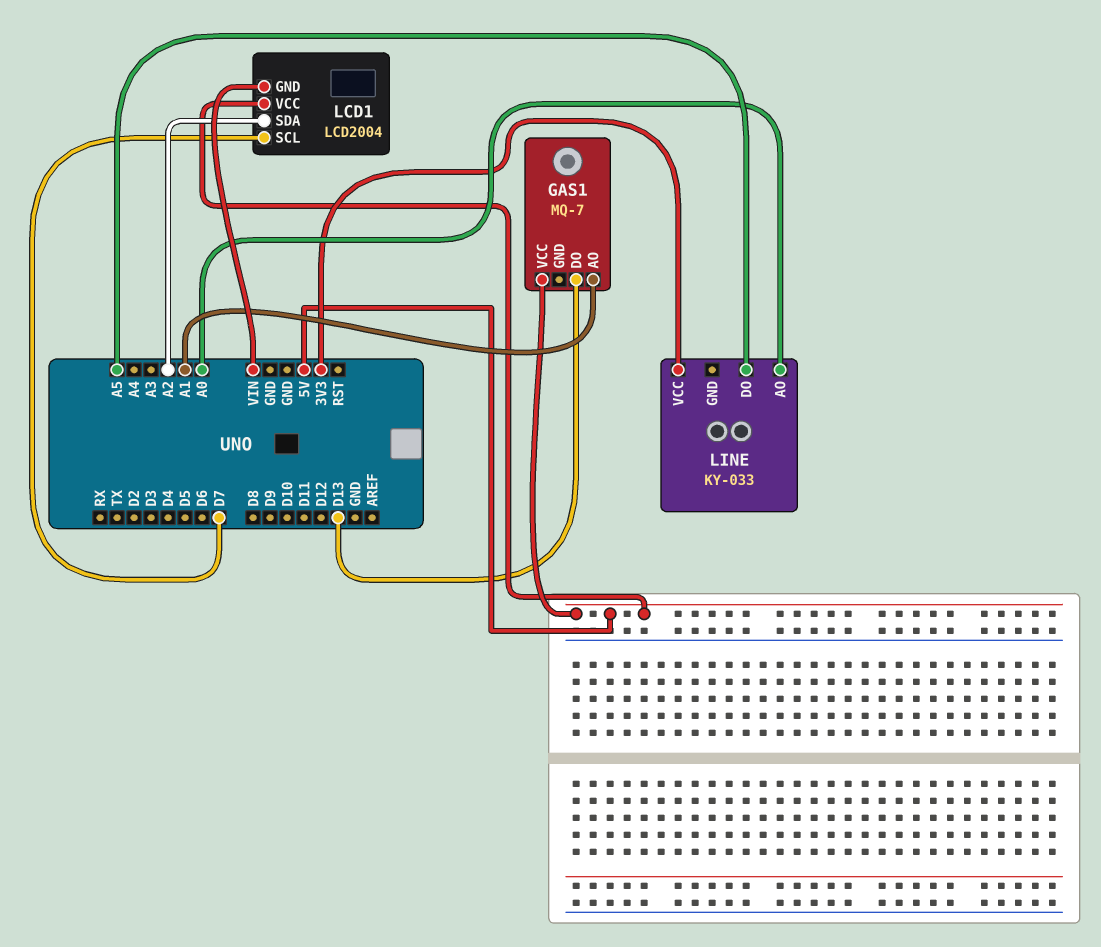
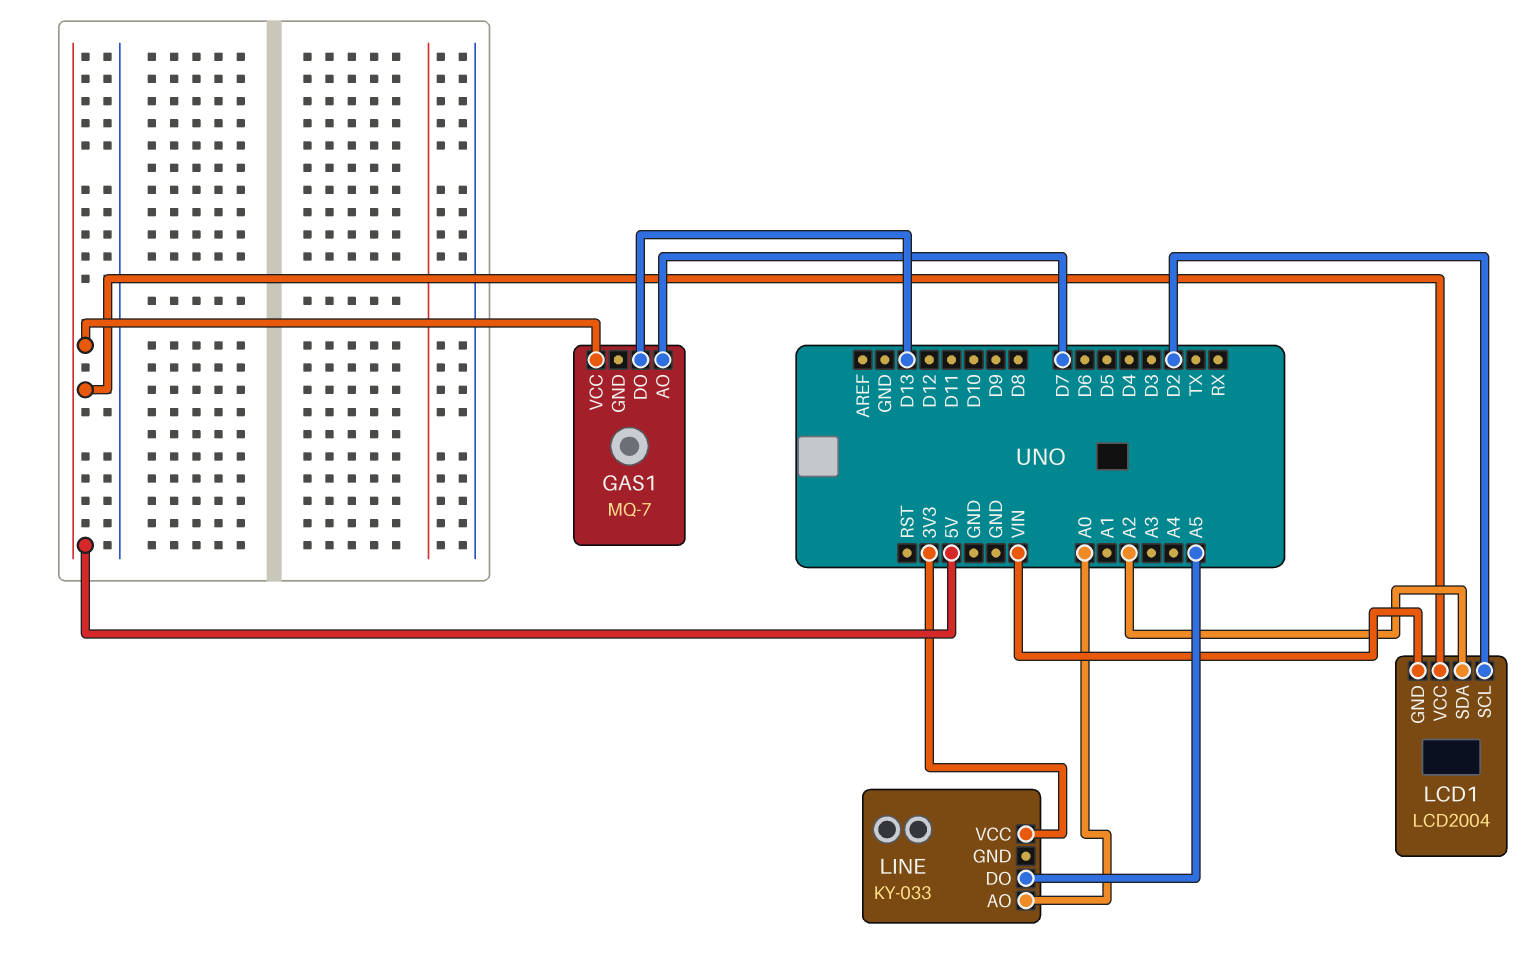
GAS1 pin AO: A1 -> D7
LCD1 pin SCL: D7 -> D2

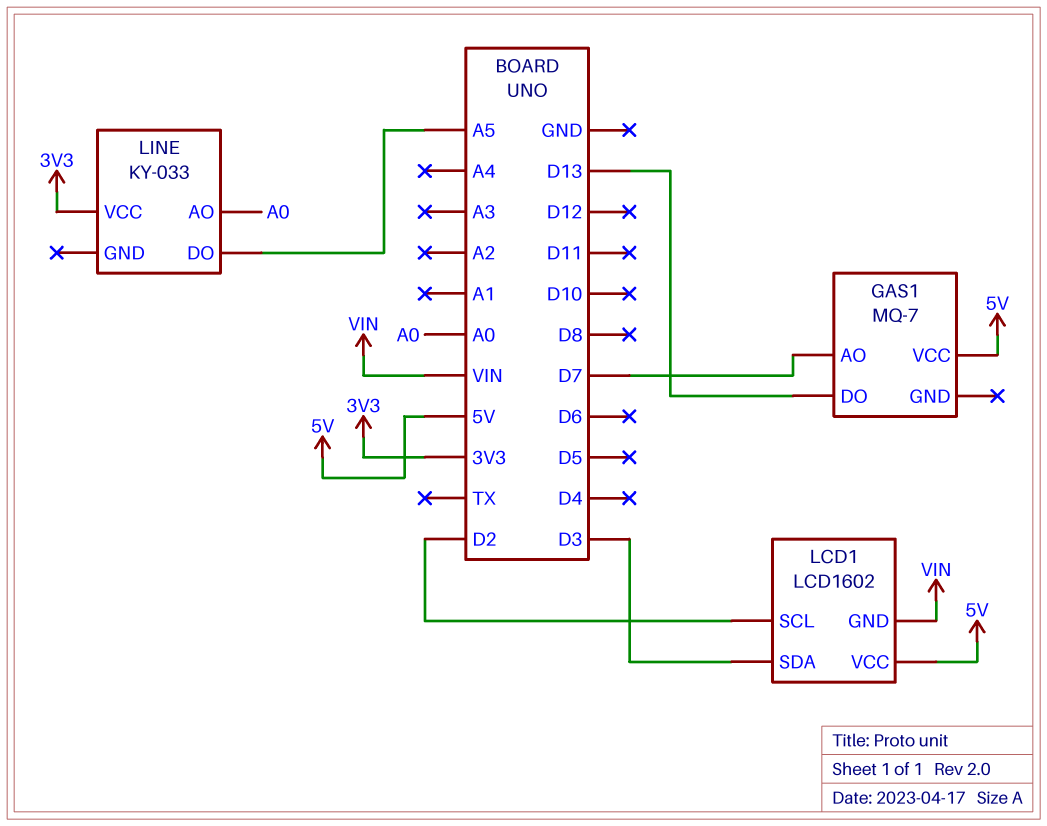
LCD1: LCD2004 -> LCD1602
LCD1 pin SDA: A2 -> D3

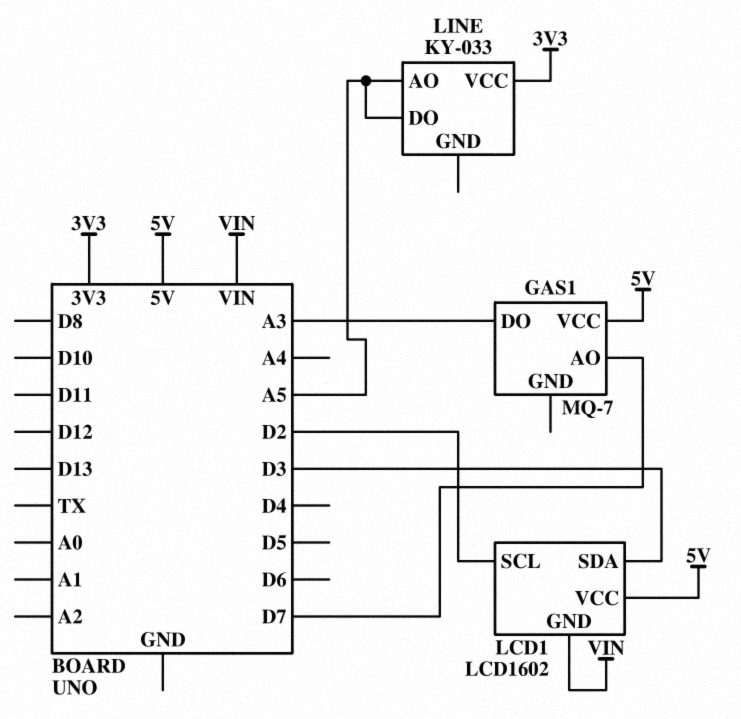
GAS1 pin DO: D13 -> A3
LINE pin AO: A0 -> A5

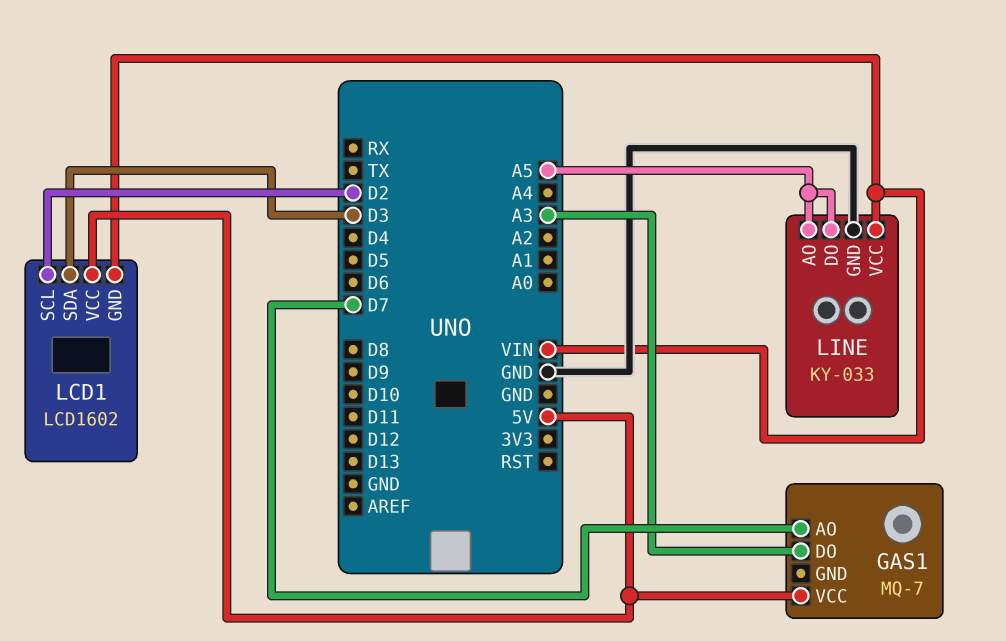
LINE pin GND: none -> GND
LINE pin VCC: 3V3 -> VIN

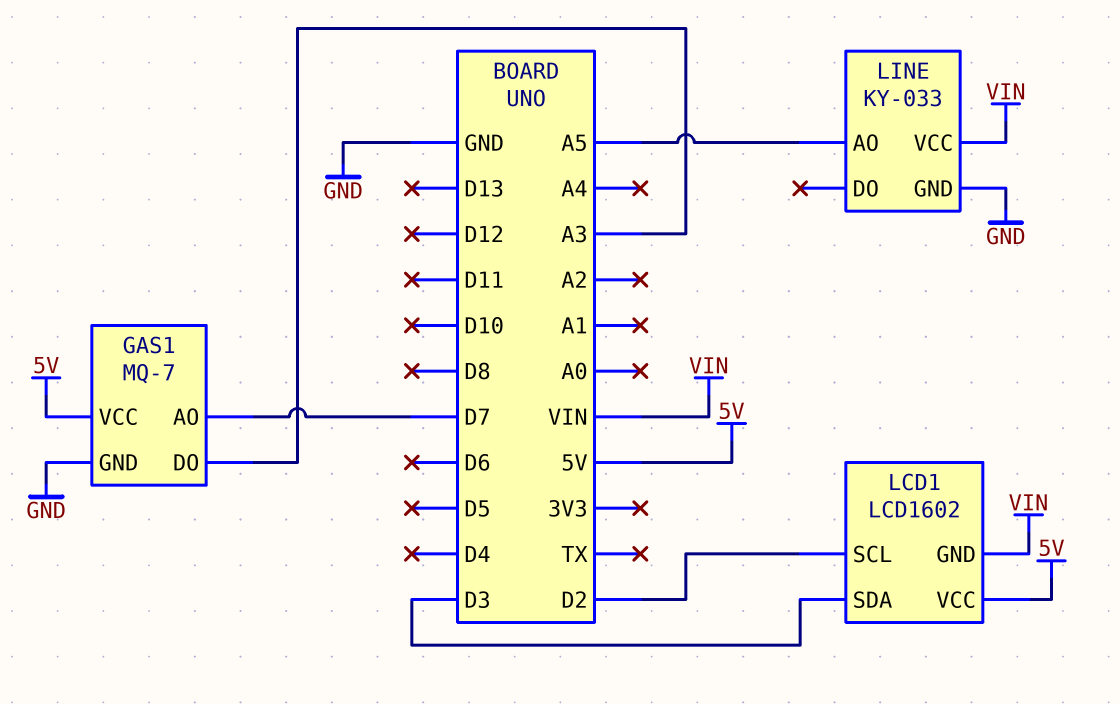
GAS1 pin GND: none -> GND
LINE pin DO: A5 -> none

